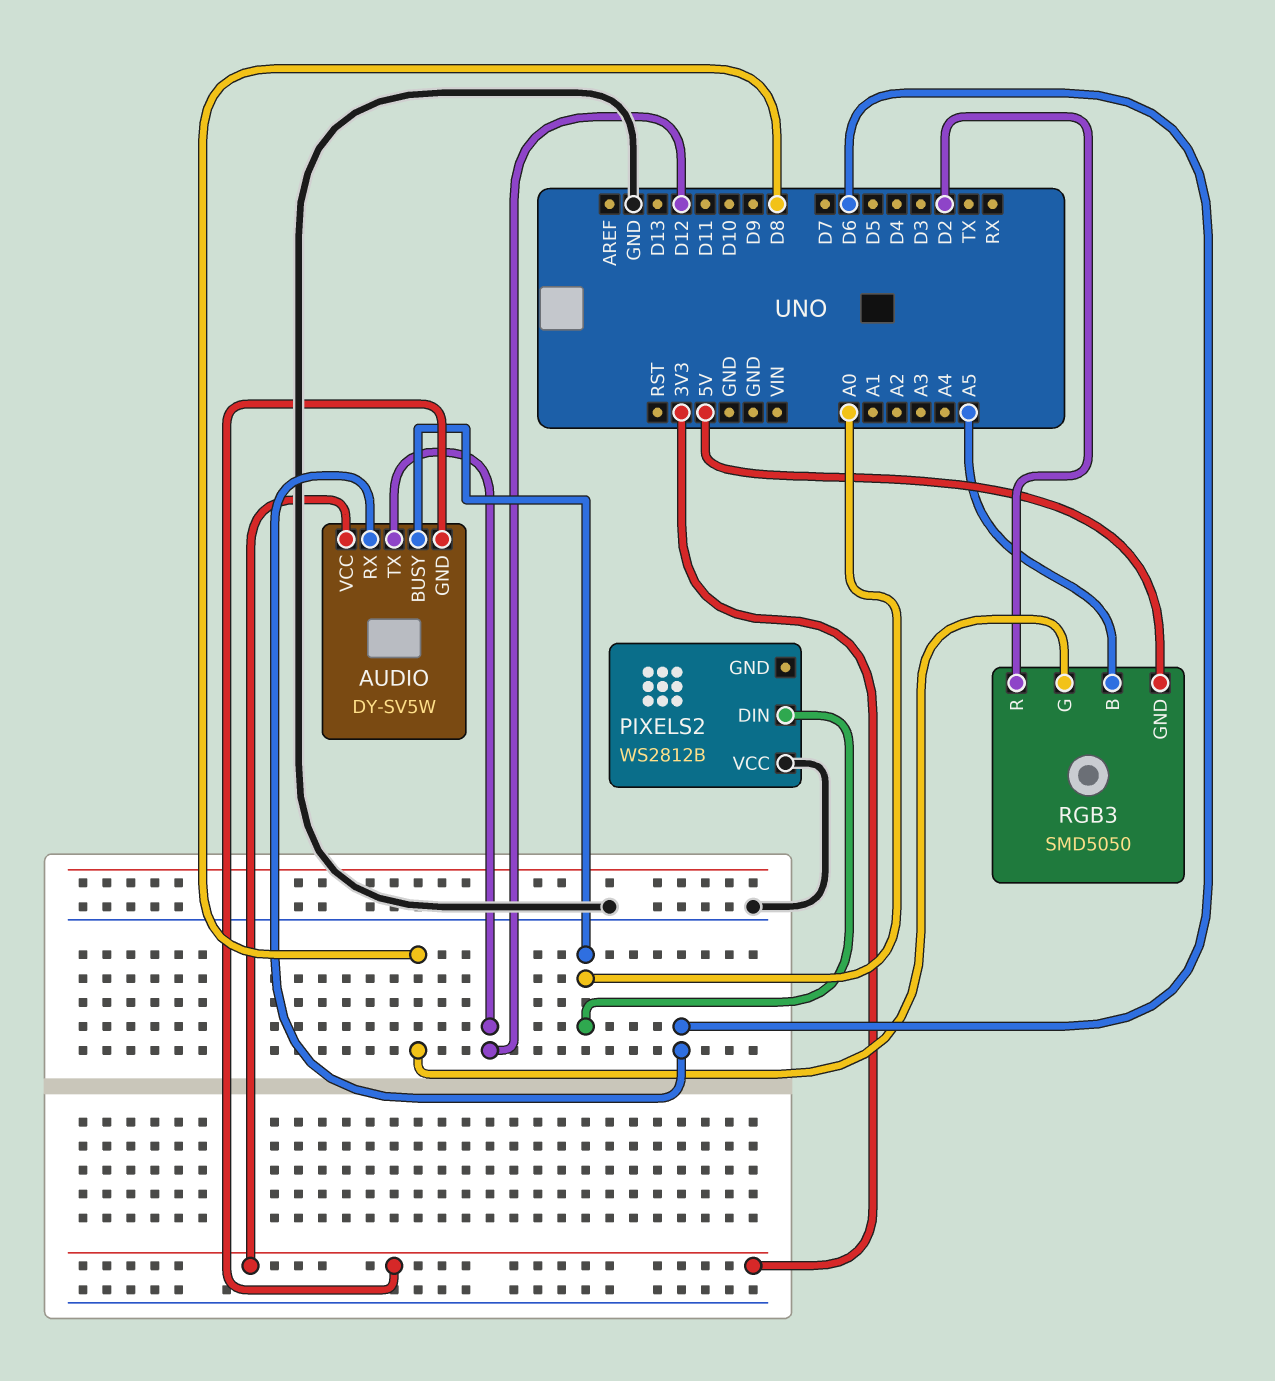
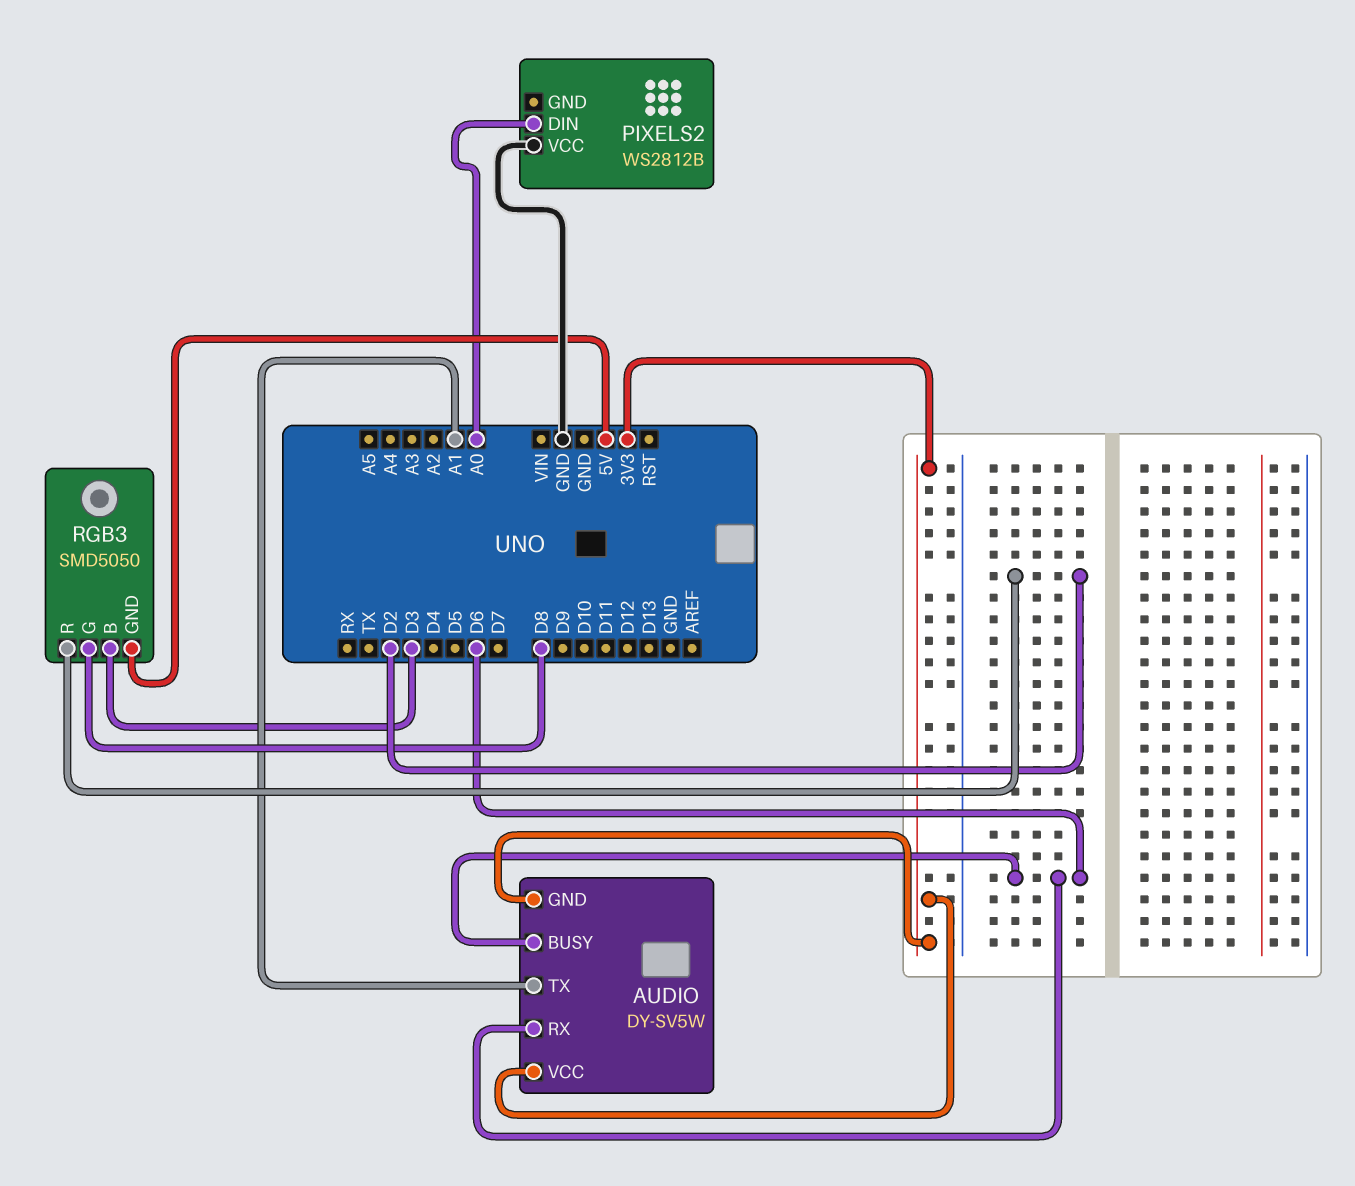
AUDIO pin BUSY: A0 -> D6
AUDIO pin TX: D12 -> A1
RGB3 pin B: A5 -> D3

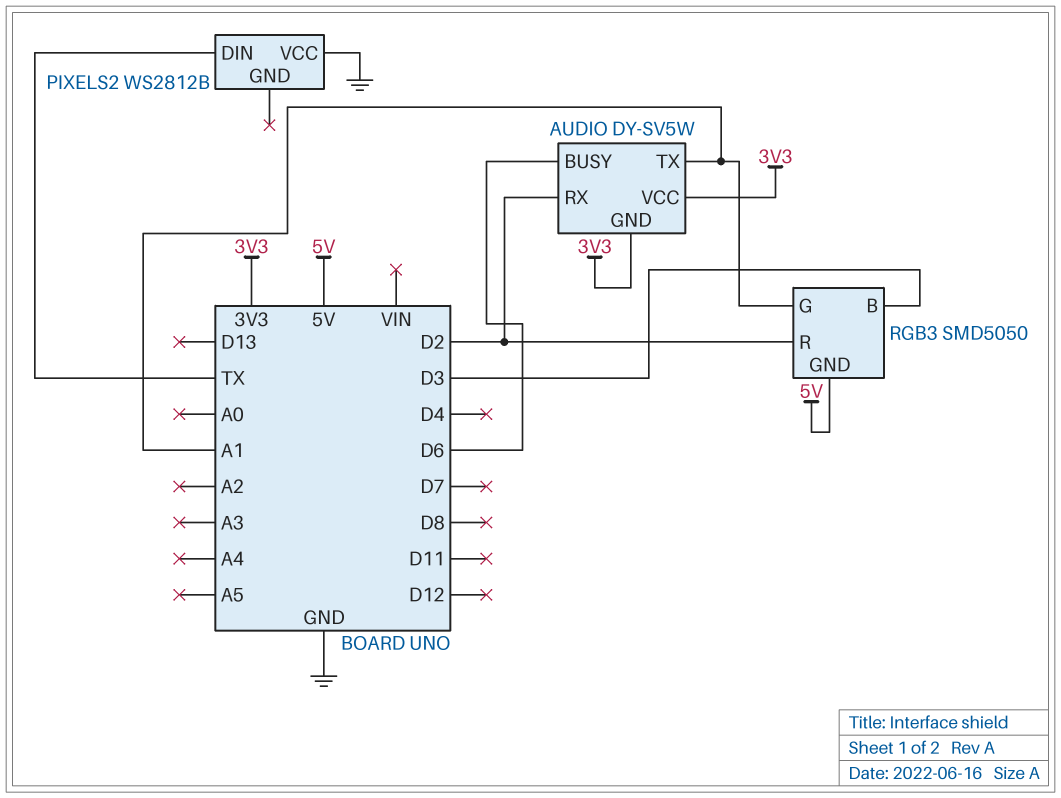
AUDIO pin RX: D6 -> D2
PIXELS2 pin DIN: A0 -> TX
RGB3 pin G: D8 -> A1

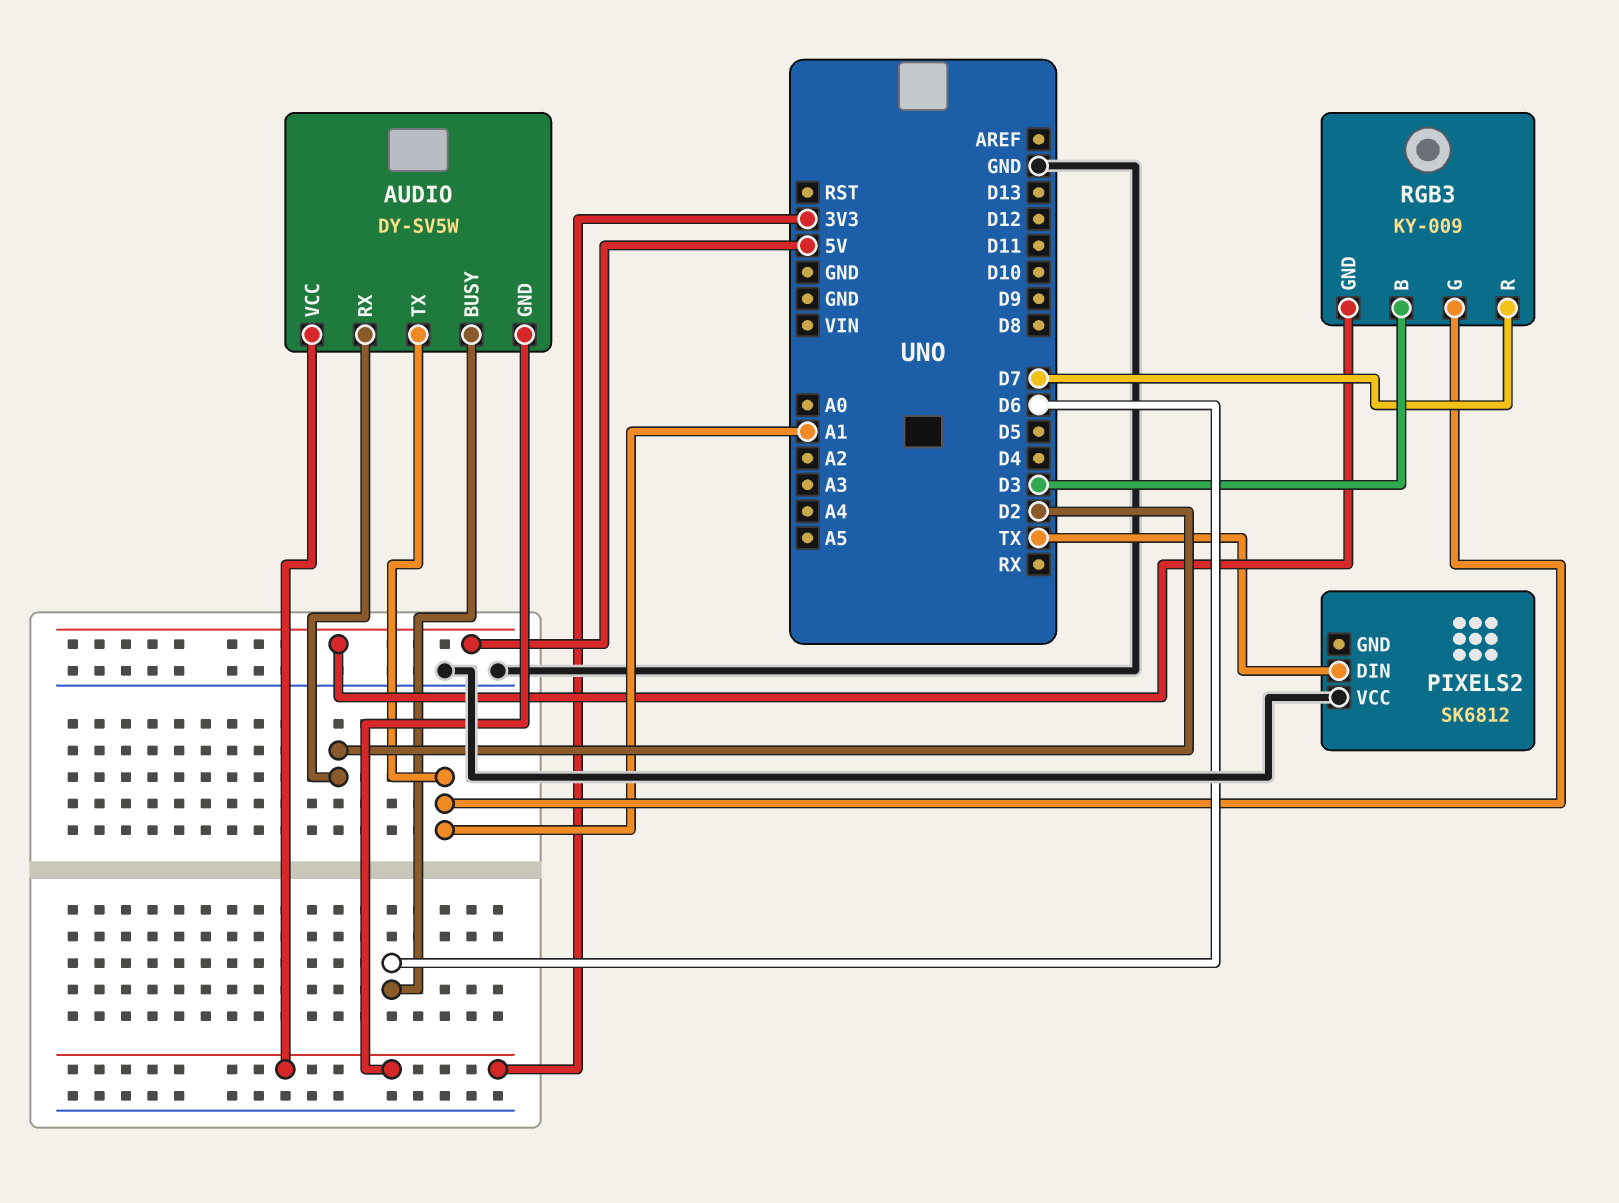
PIXELS2: WS2812B -> SK6812
RGB3: SMD5050 -> KY-009
RGB3 pin R: D2 -> D7

